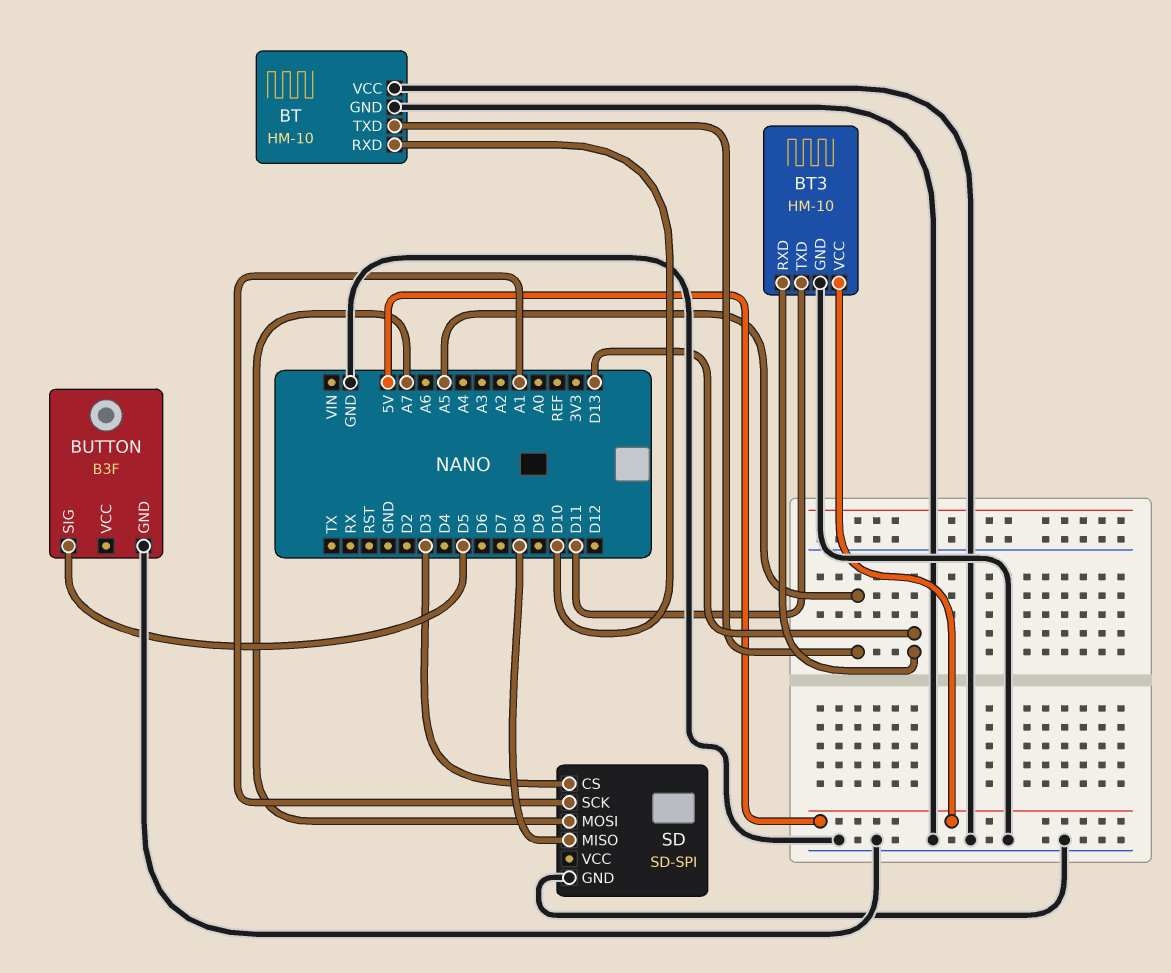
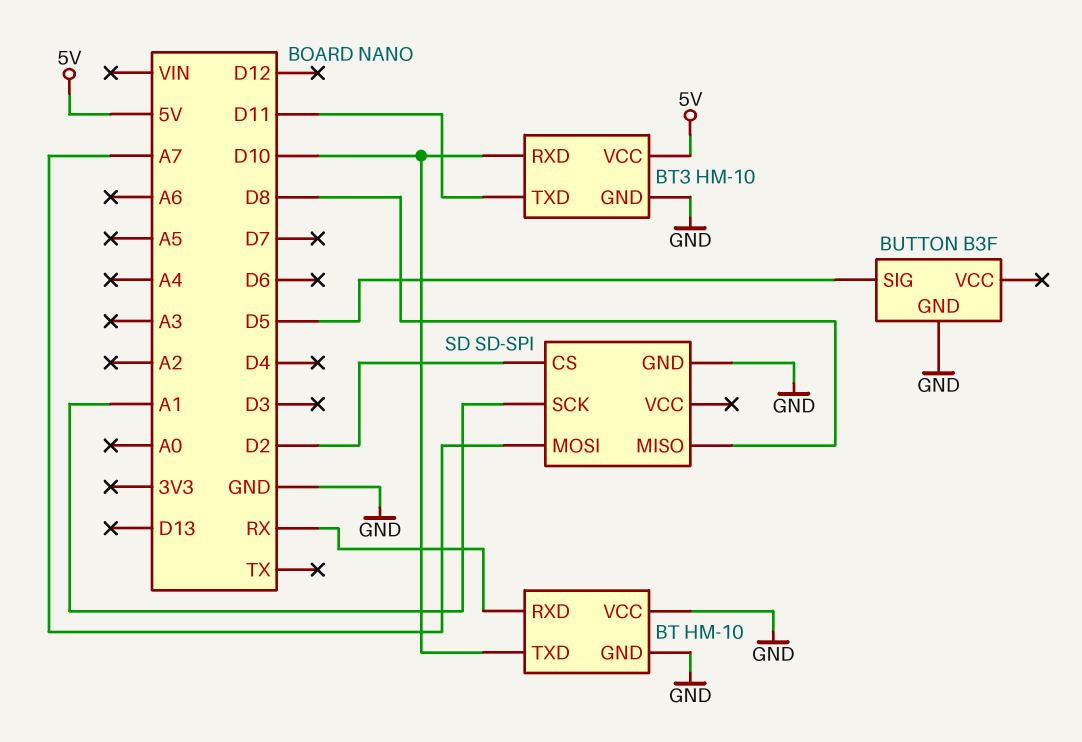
BT pin RXD: D10 -> RX
BT pin TXD: A5 -> D10
BT3 pin RXD: D13 -> D10
SD pin CS: D3 -> D2

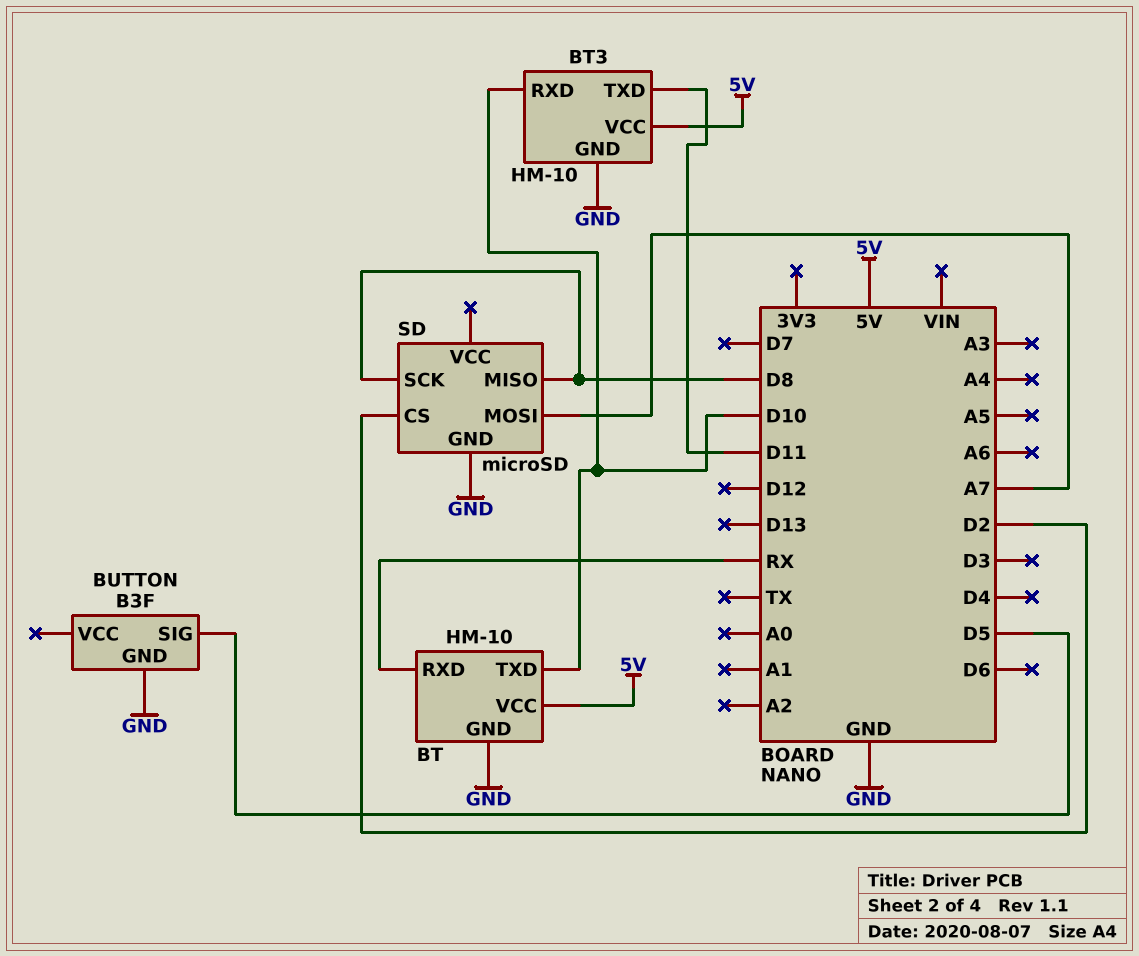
BT pin VCC: GND -> 5V
SD: SD-SPI -> microSD
SD pin SCK: A1 -> D8

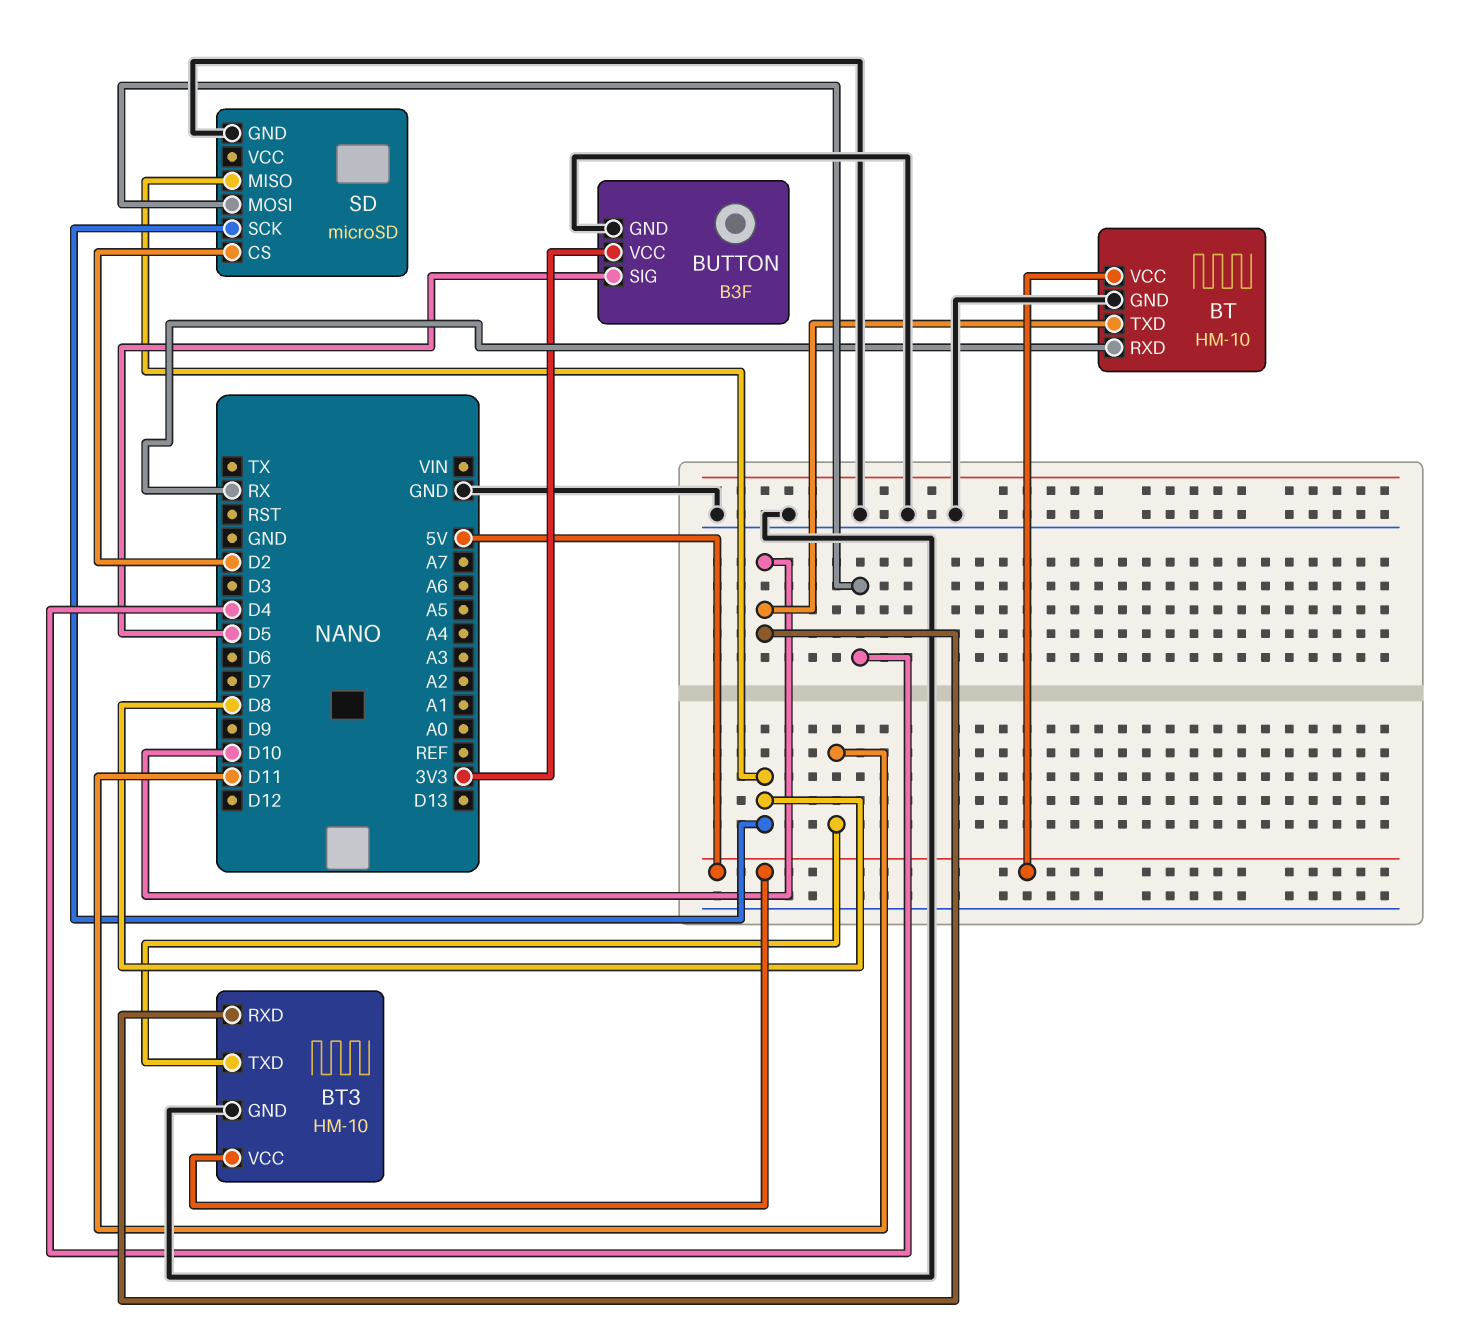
BUTTON pin VCC: none -> 3V3
SD pin MOSI: A7 -> D4

